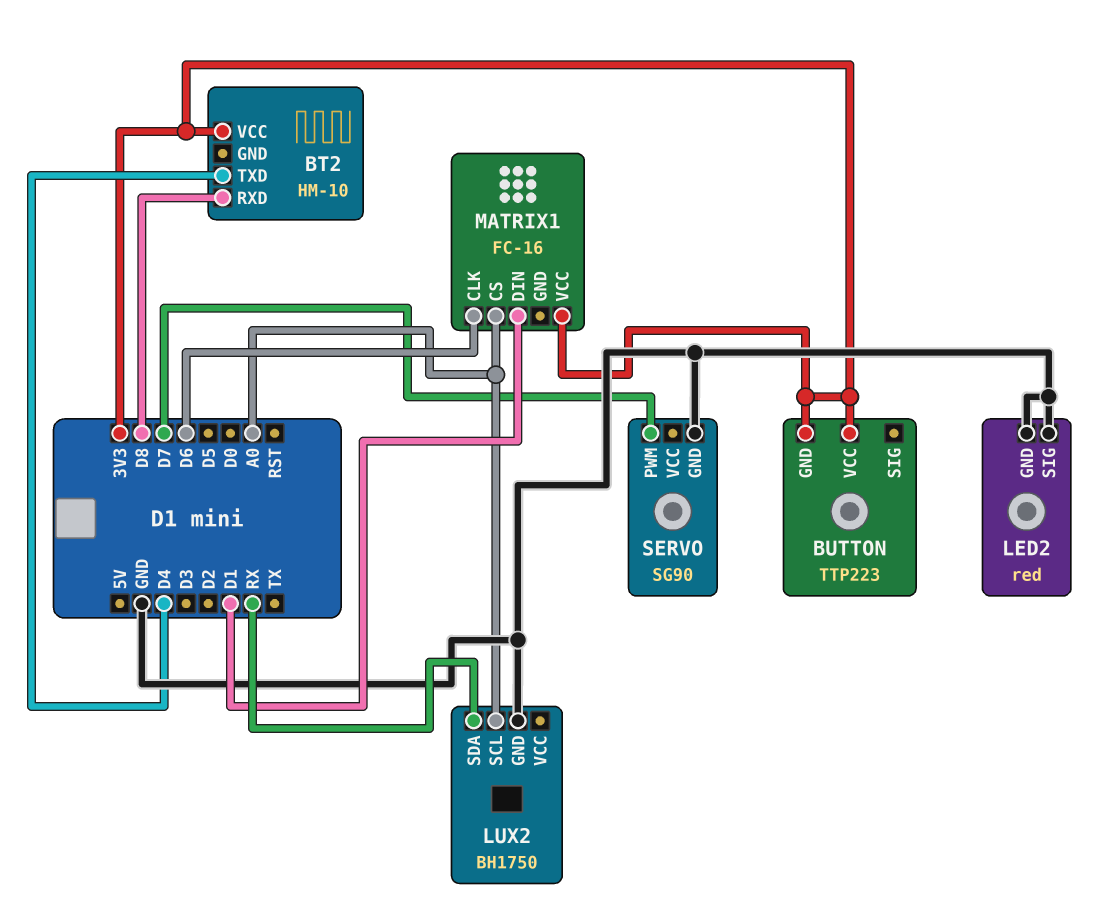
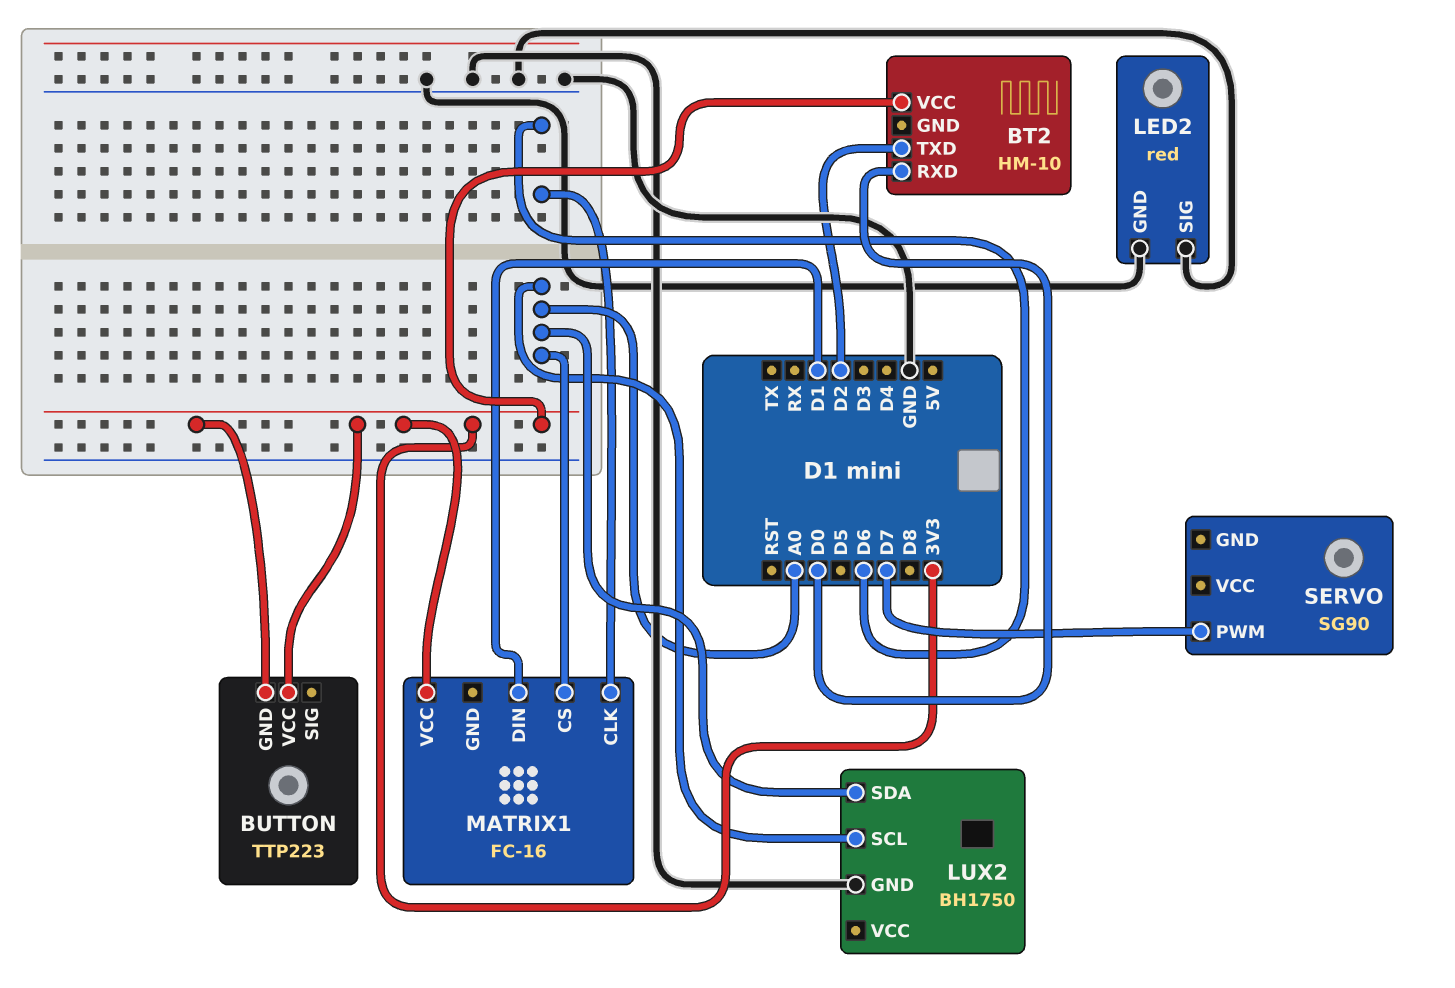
BT2 pin RXD: D8 -> D0
BT2 pin TXD: D4 -> D2
LUX2 pin SDA: RX -> A0
SERVO pin GND: GND -> none

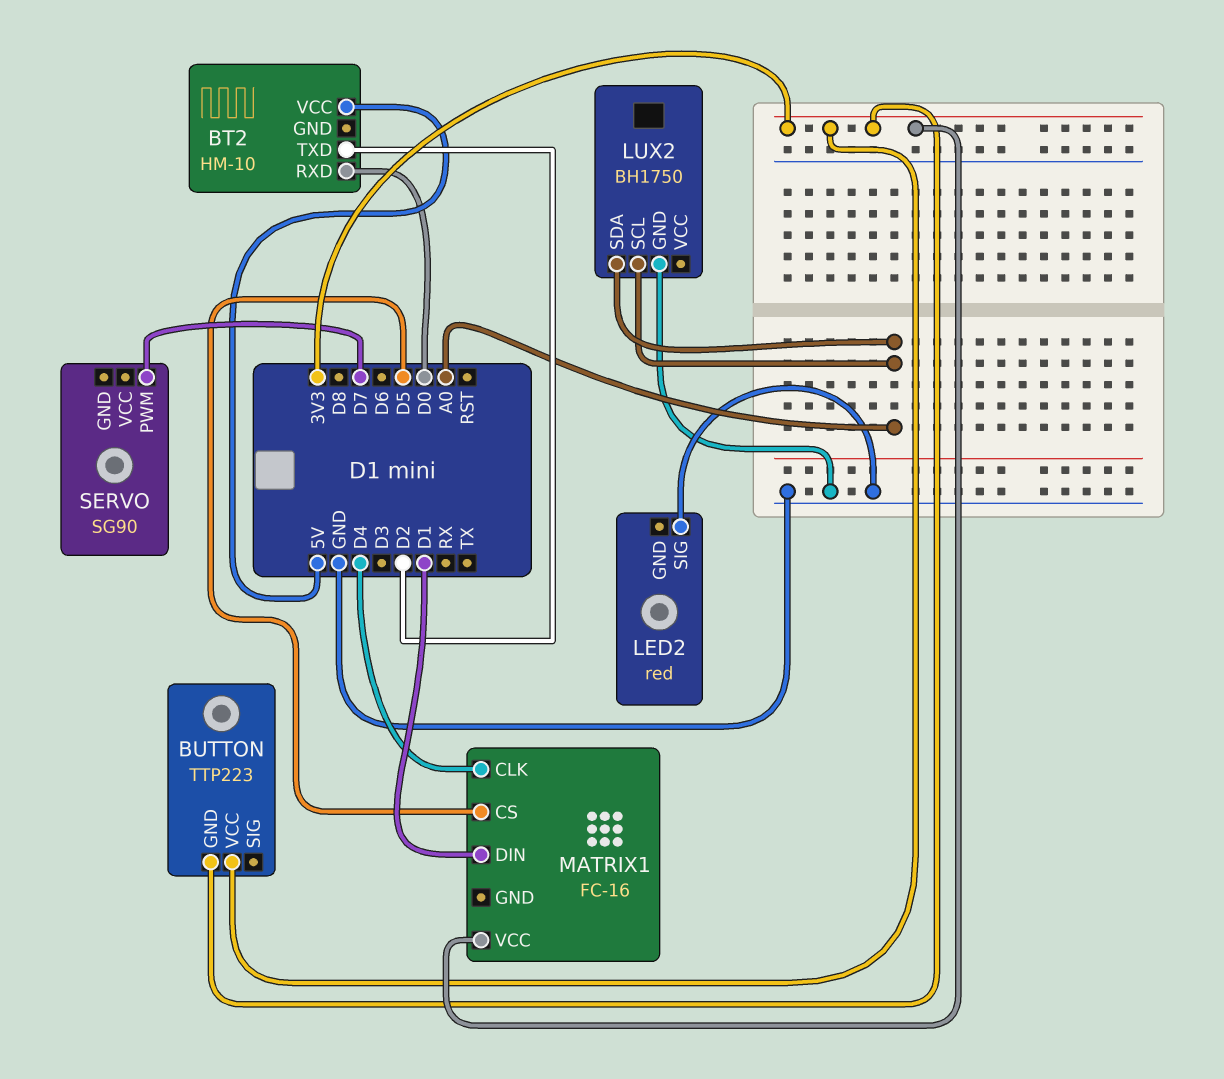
BT2 pin VCC: 3V3 -> 5V
LED2 pin GND: GND -> none
MATRIX1 pin CLK: D6 -> D4
MATRIX1 pin CS: A0 -> D5

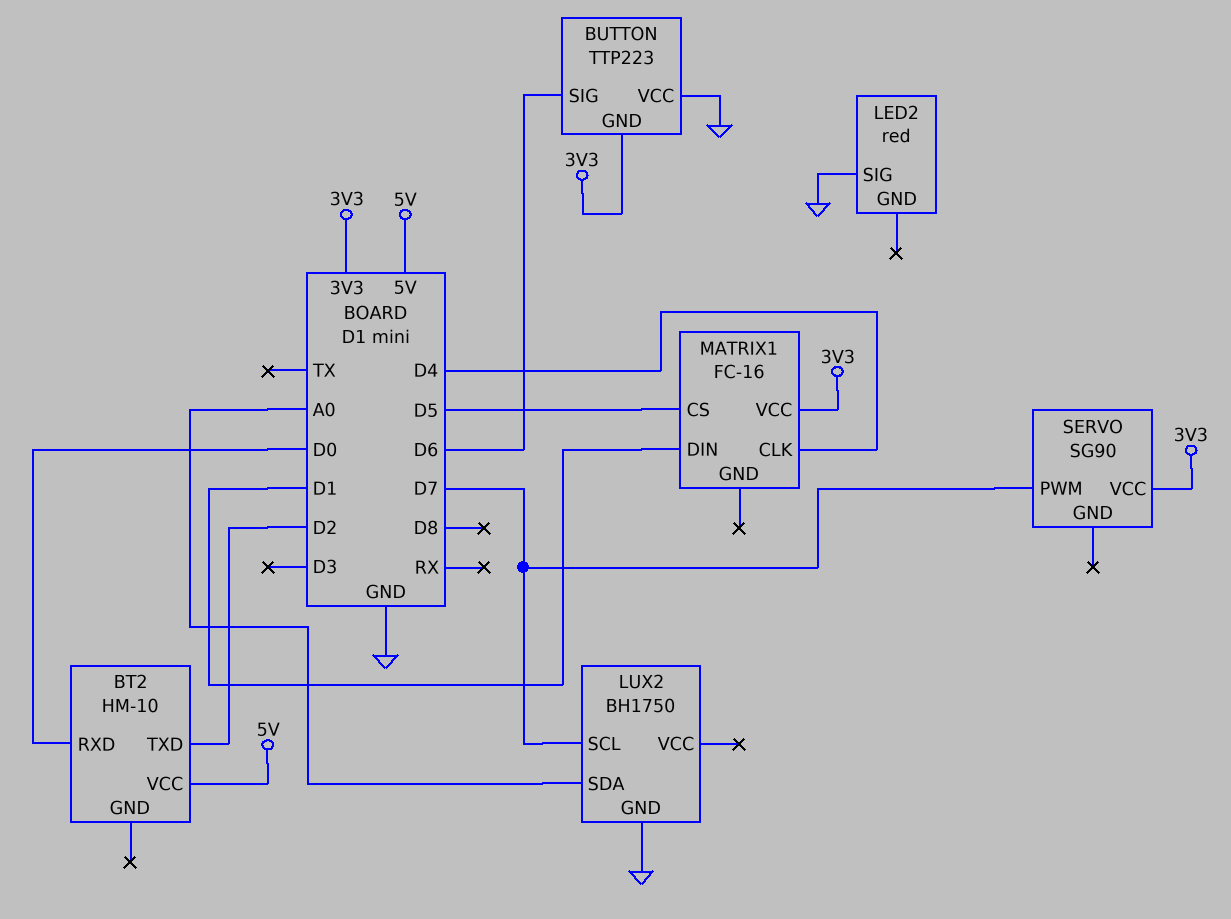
BUTTON pin SIG: none -> D6
BUTTON pin VCC: 3V3 -> GND
LUX2 pin SCL: A0 -> D7
SERVO pin VCC: none -> 3V3

